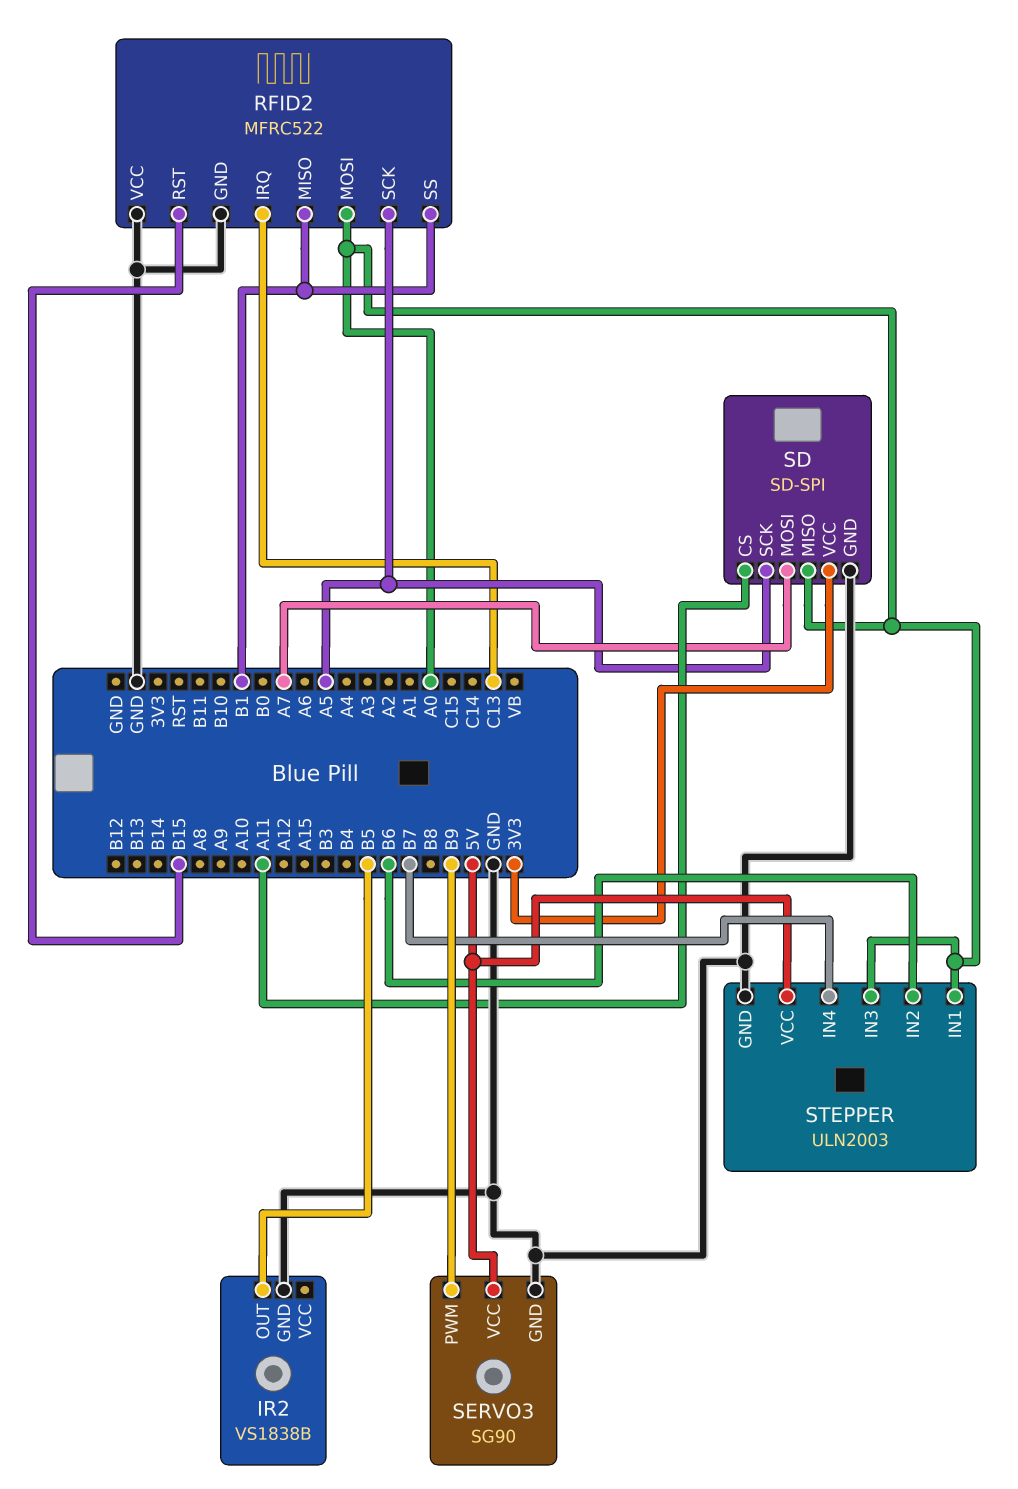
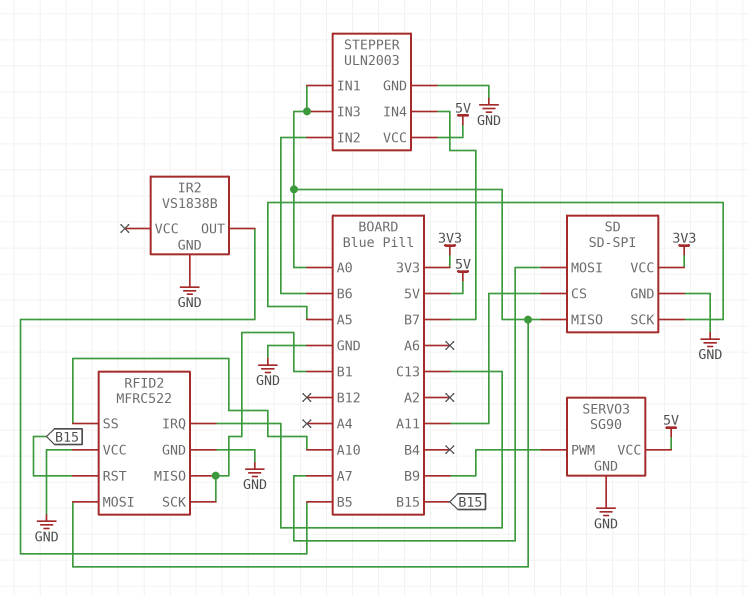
RFID2 pin SCK: A5 -> B1
RFID2 pin SS: B1 -> A10

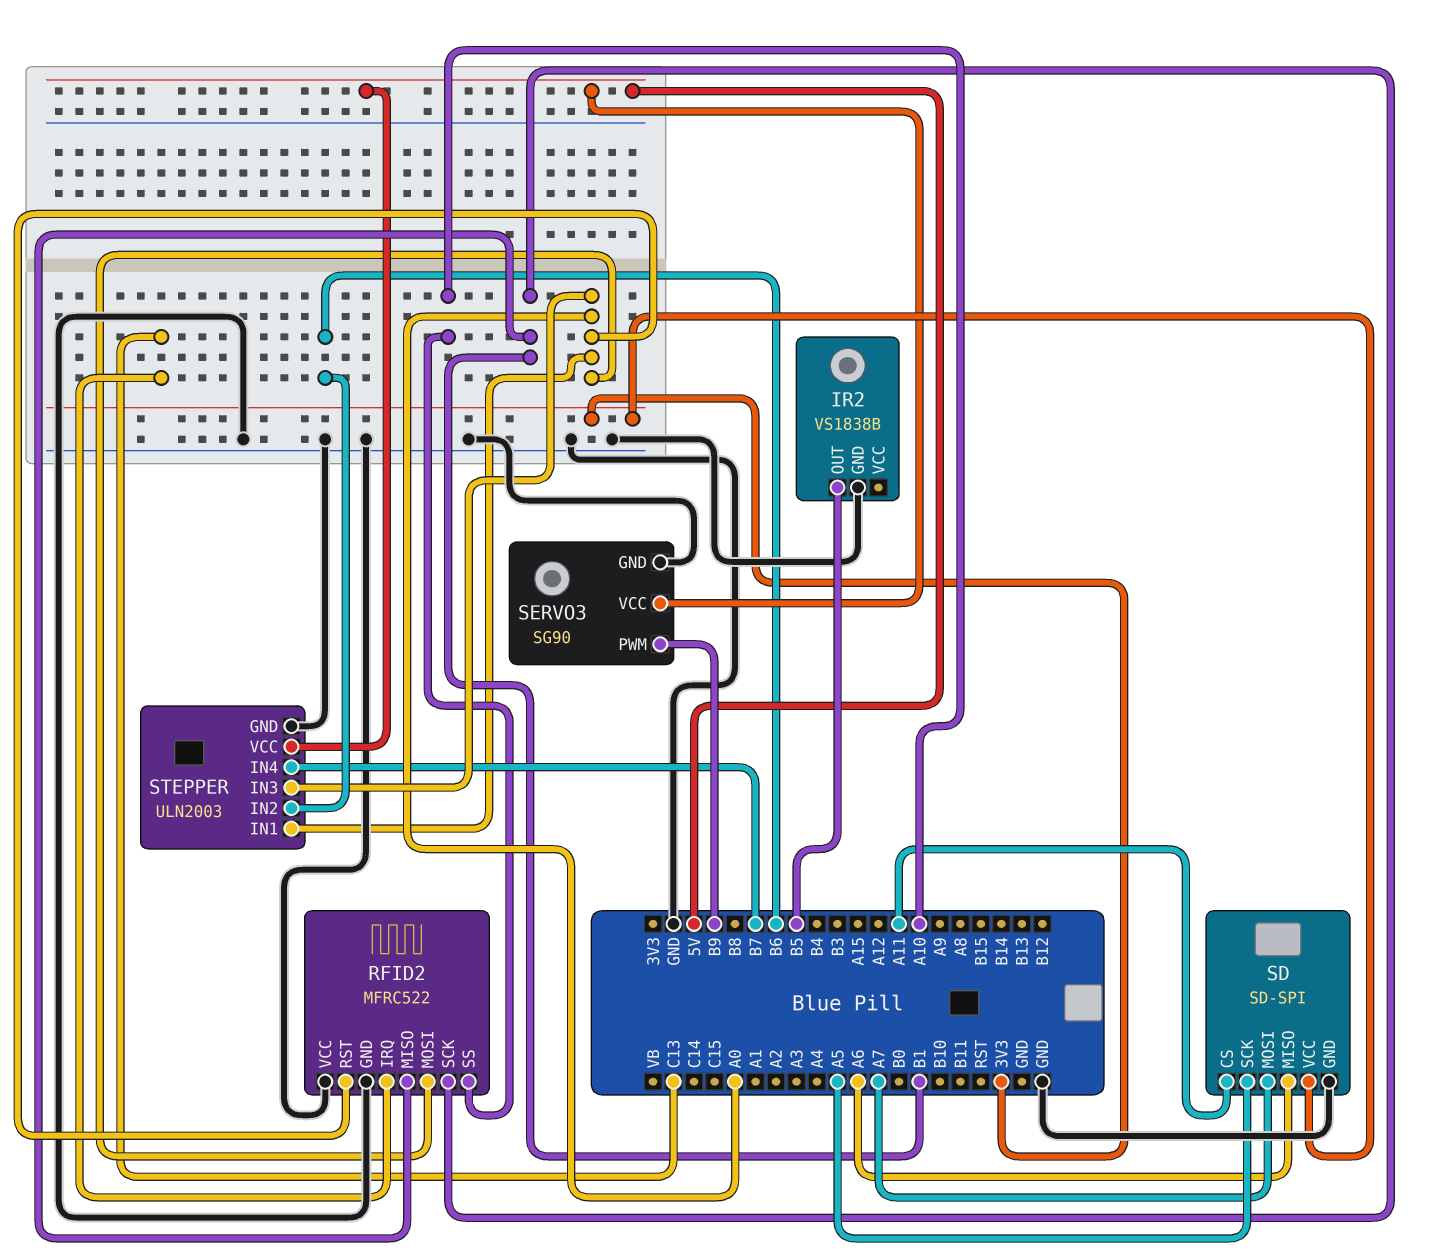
RFID2 pin RST: B15 -> A0
SD pin MISO: A0 -> A6

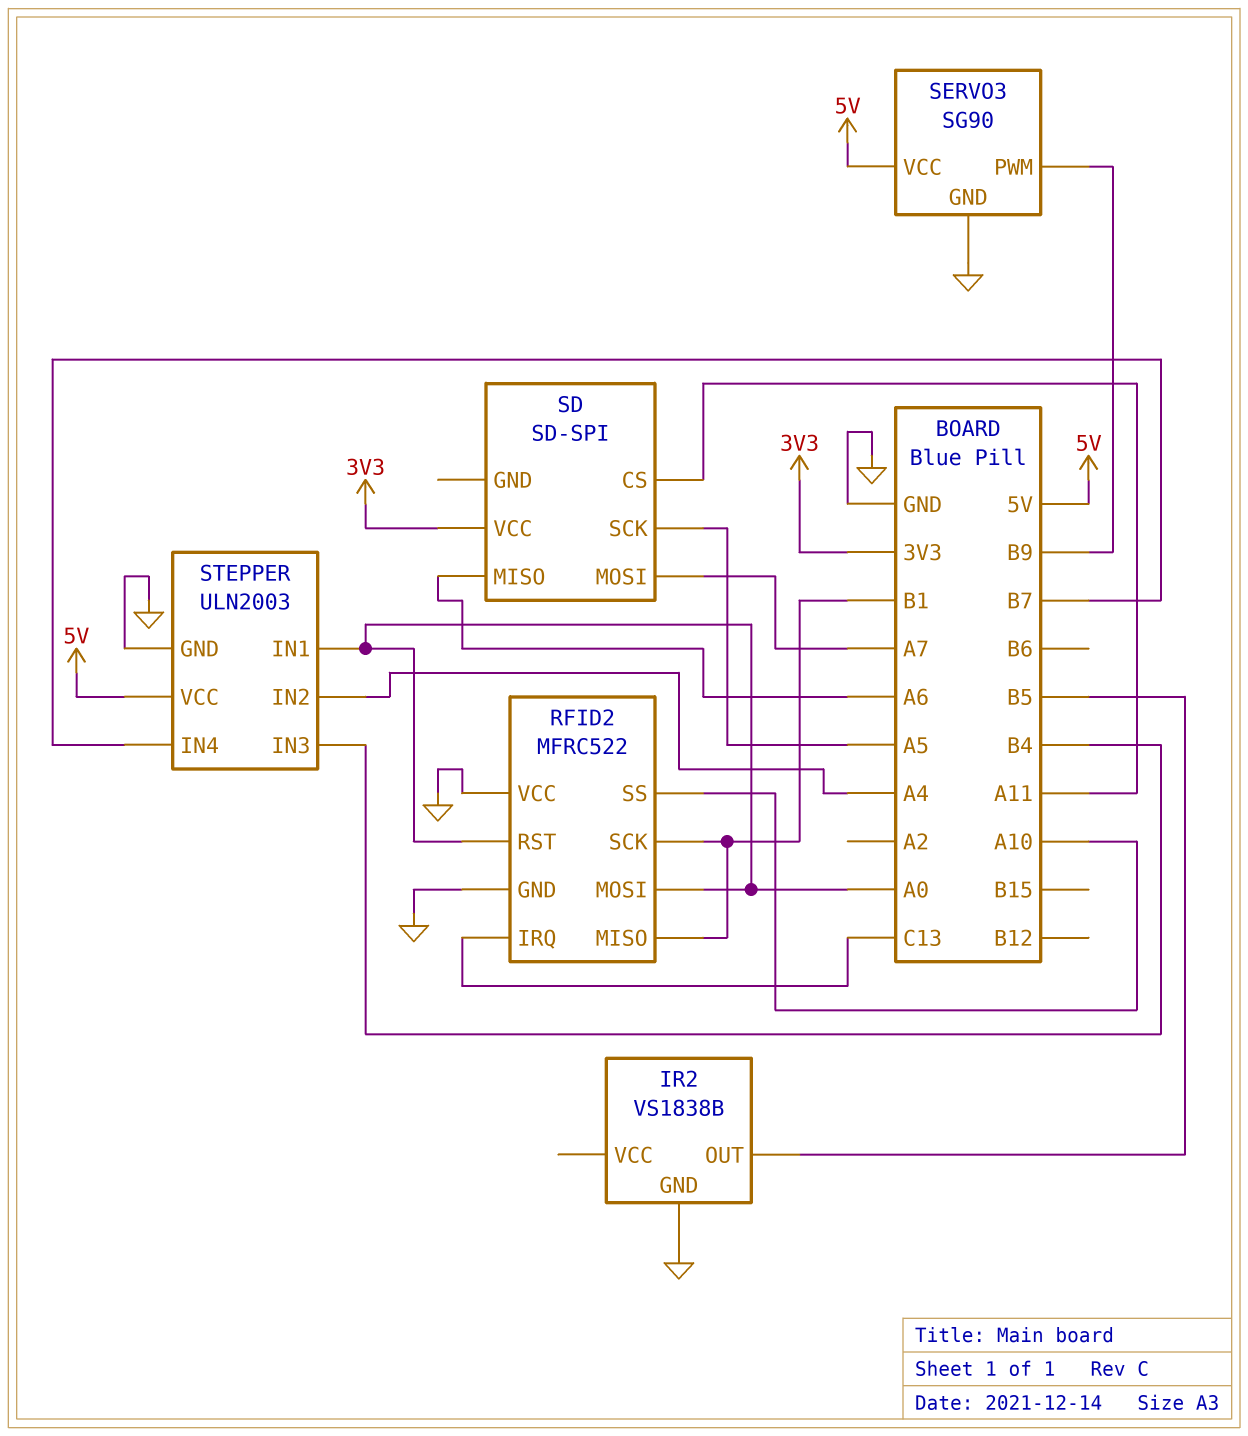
SD pin GND: GND -> none
STEPPER pin IN2: B6 -> A4
STEPPER pin IN3: A0 -> B4

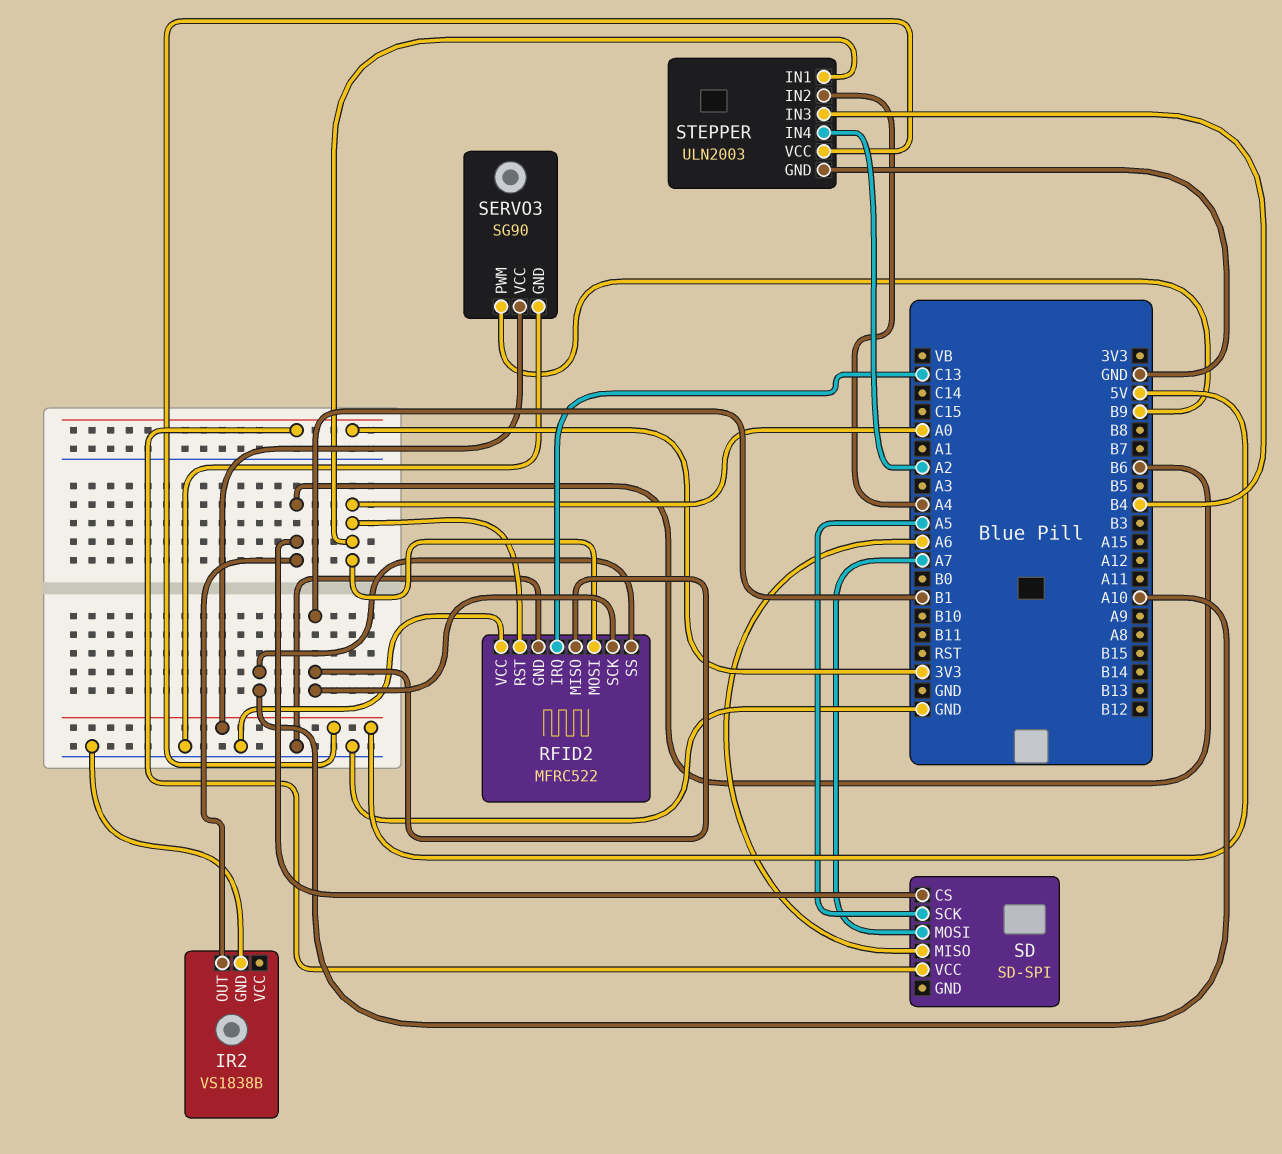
IR2 pin OUT: B5 -> B6
SD pin CS: A11 -> B6
STEPPER pin IN4: B7 -> A2

